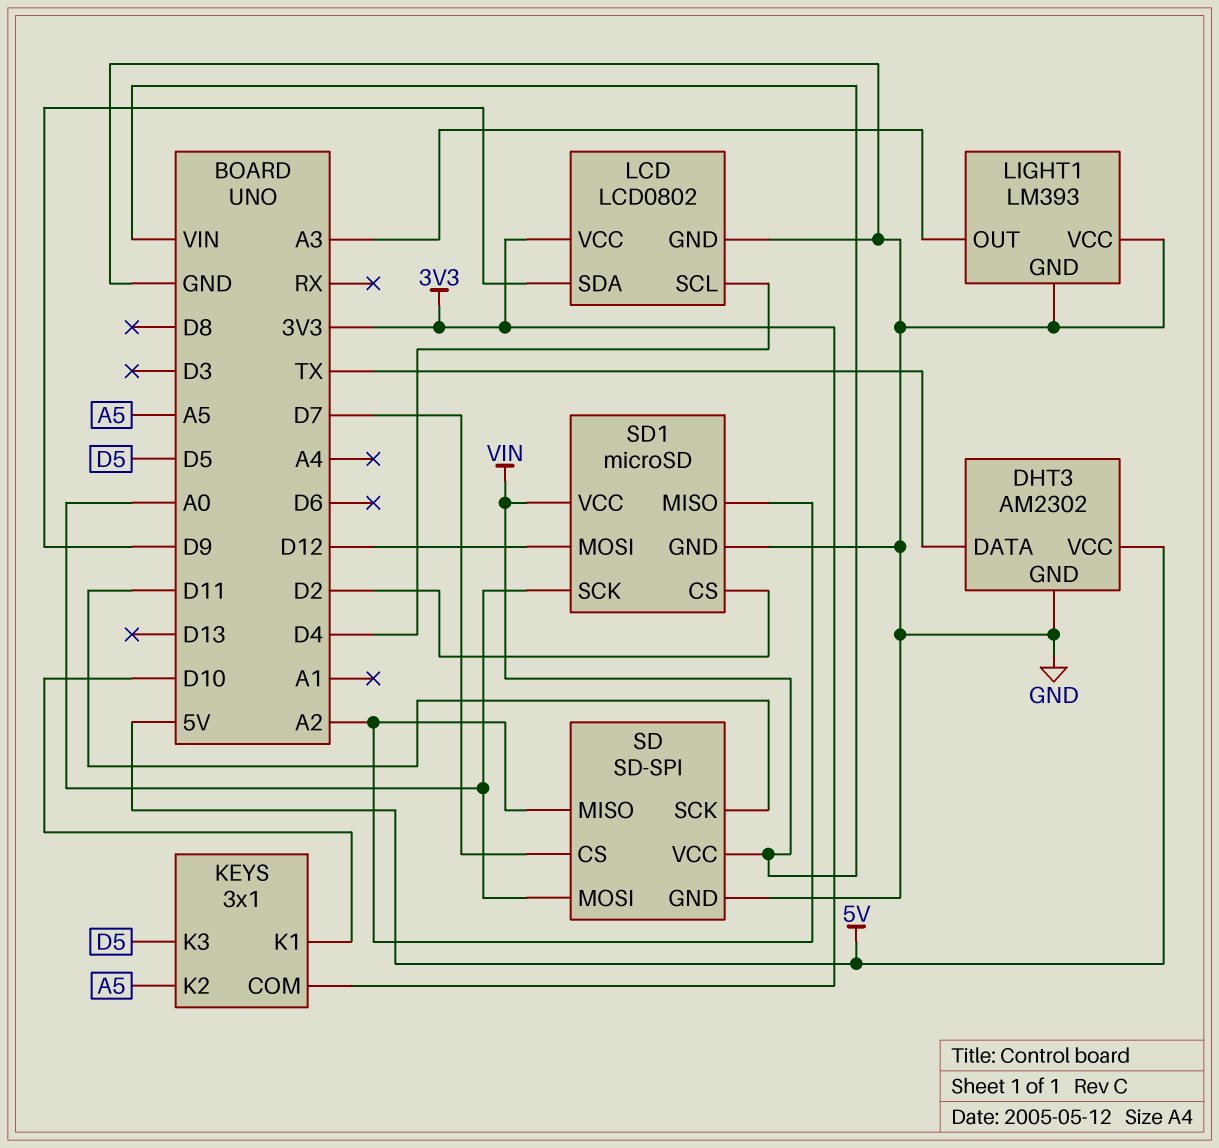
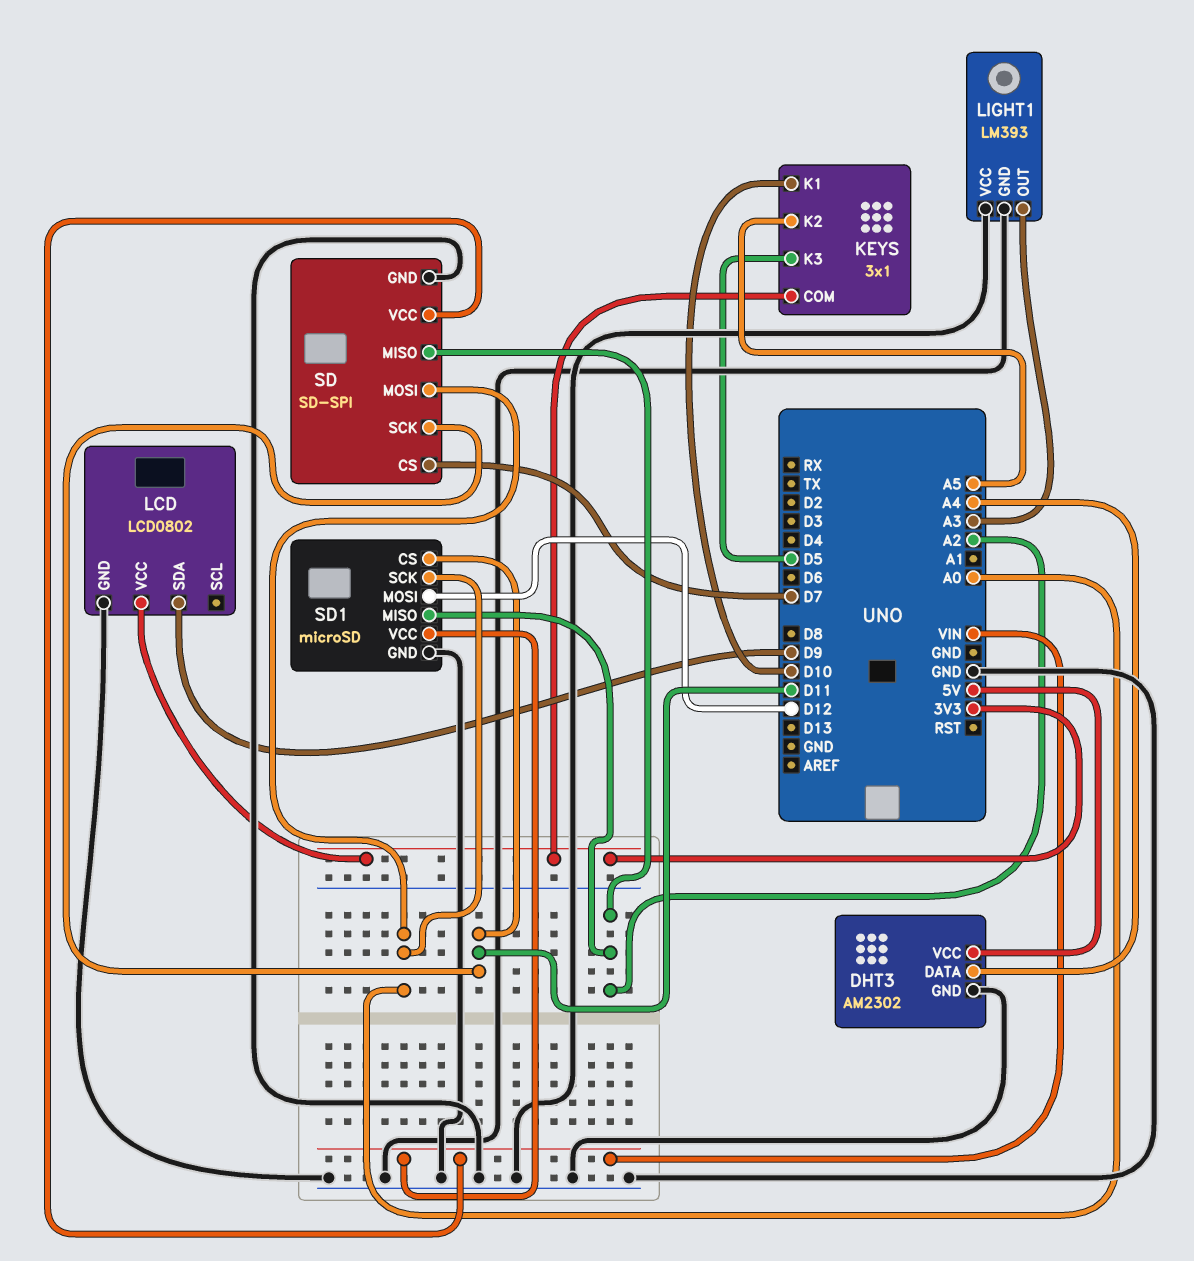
DHT3 pin DATA: TX -> A4
LCD pin SCL: D4 -> none
SD1 pin CS: D2 -> D11

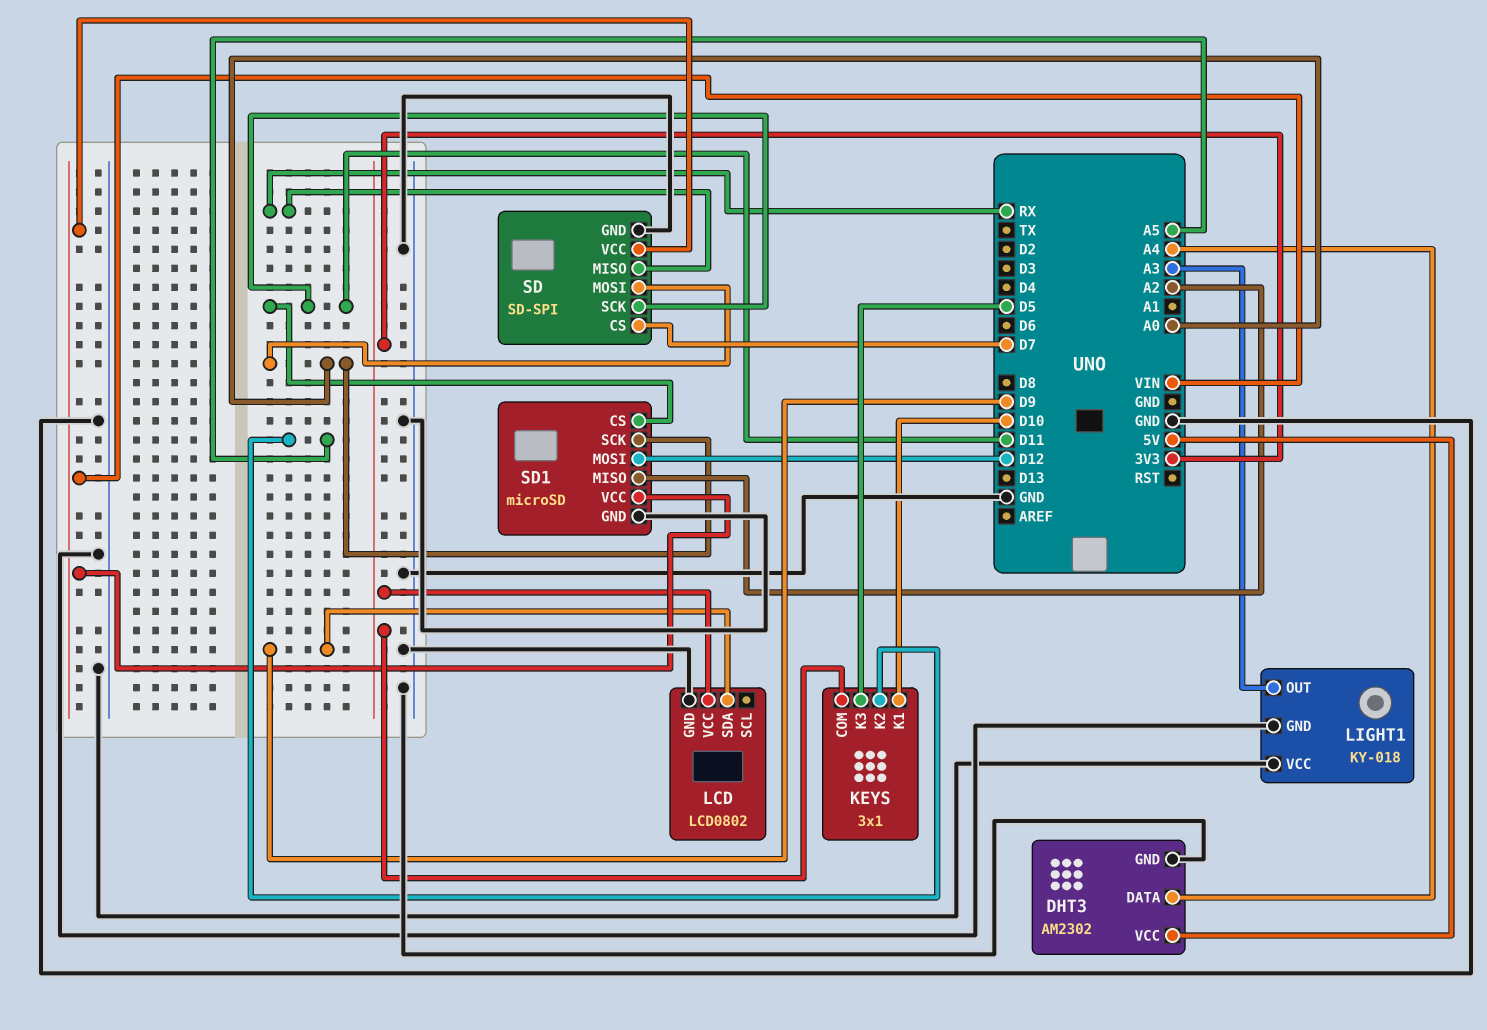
LIGHT1: LM393 -> KY-018
SD pin MISO: A2 -> RX

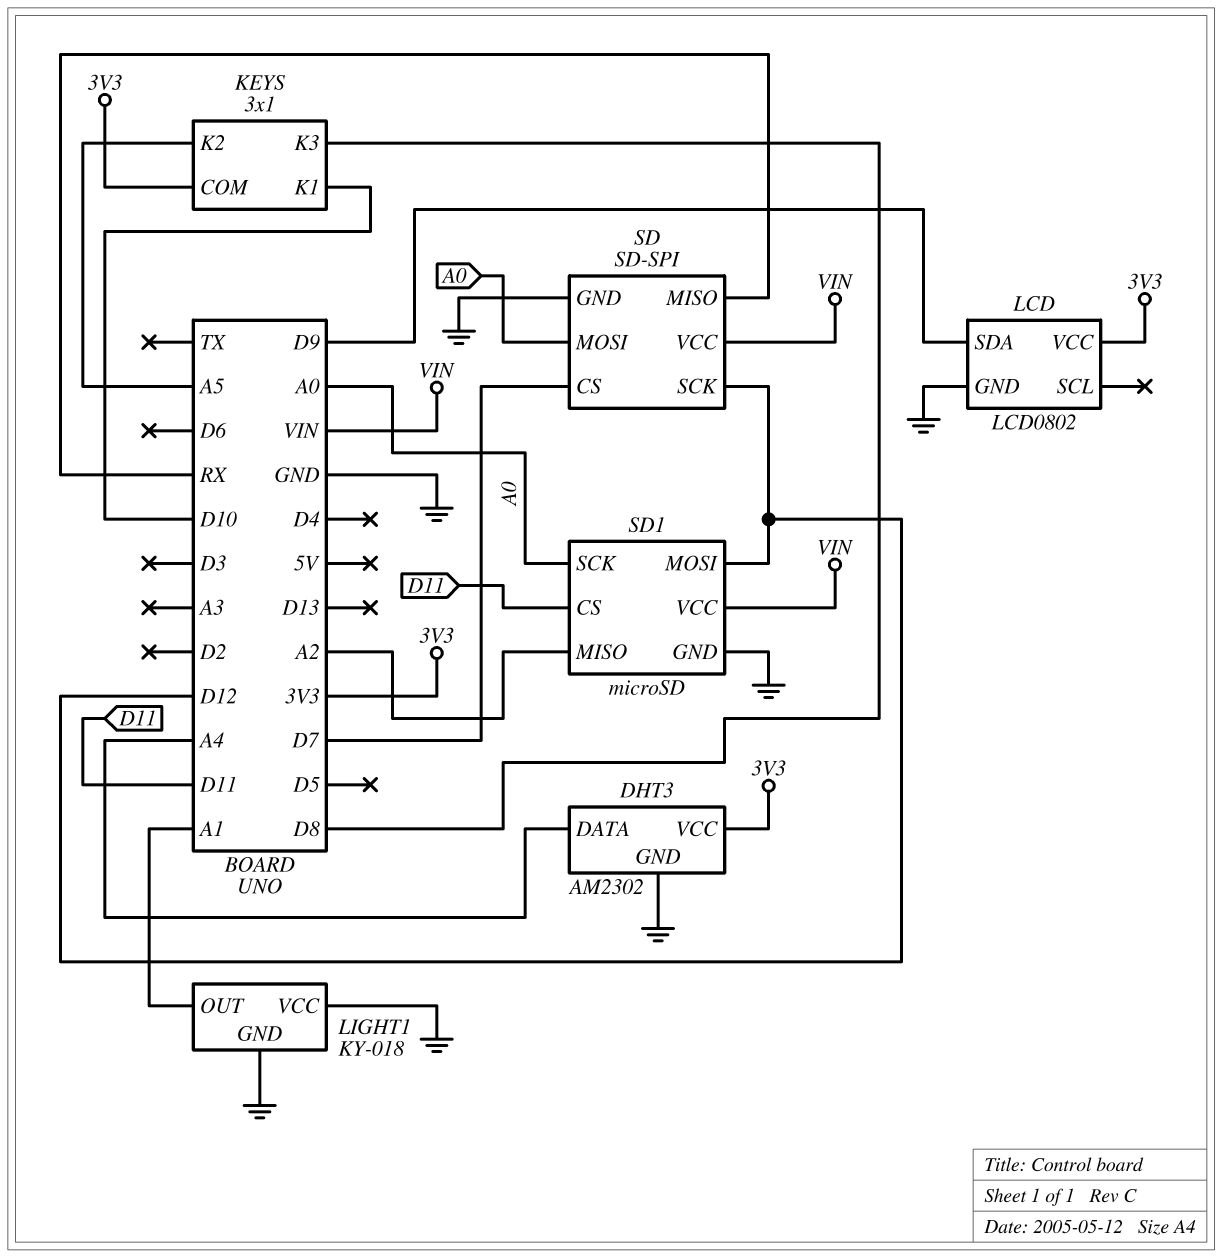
DHT3 pin VCC: 5V -> 3V3
KEYS pin K3: D5 -> D8
LIGHT1 pin OUT: A3 -> A1
SD pin SCK: D11 -> D12

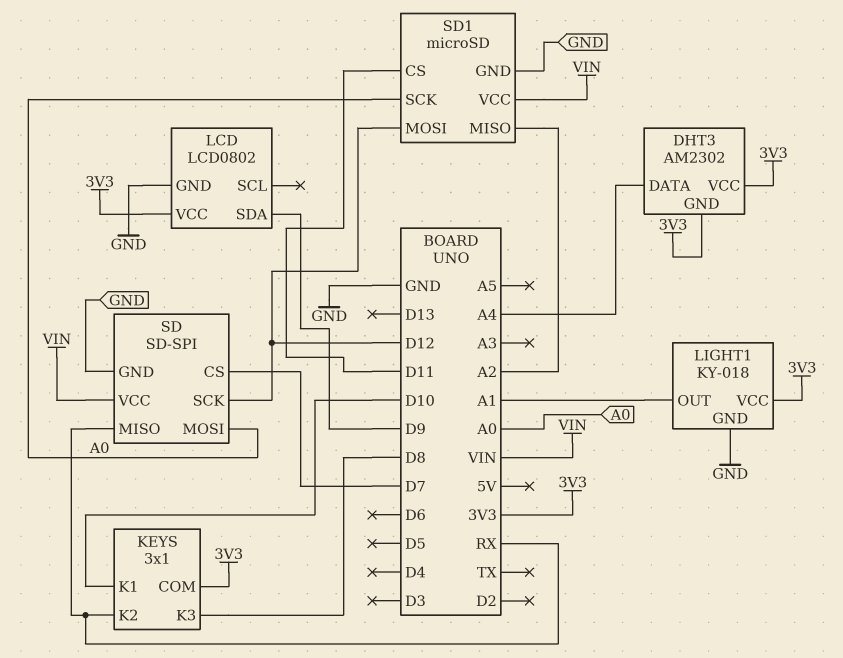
DHT3 pin GND: GND -> 3V3
KEYS pin K2: A5 -> RX
LIGHT1 pin VCC: GND -> 3V3

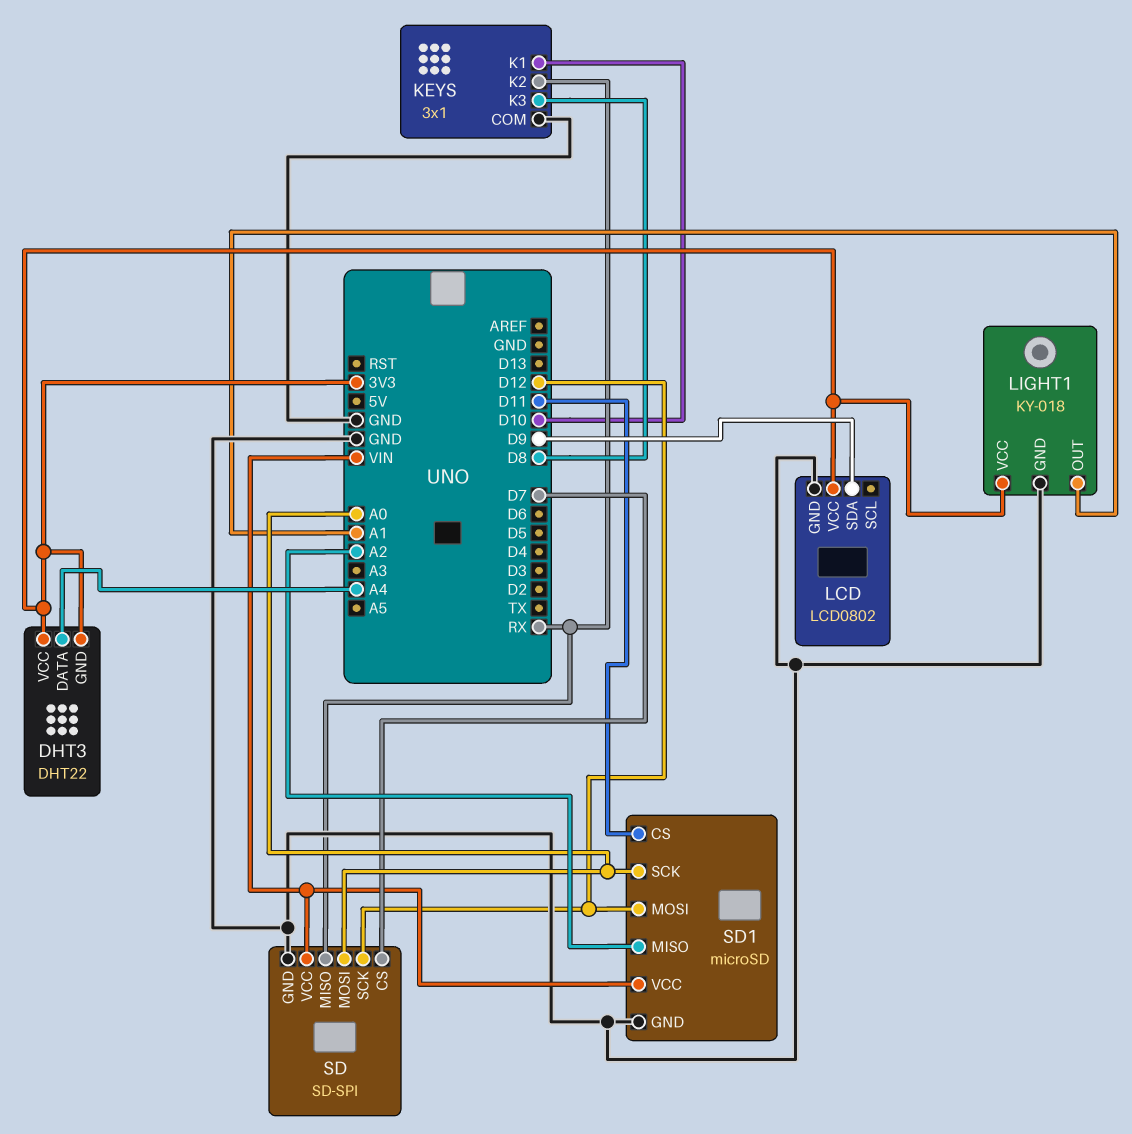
DHT3: AM2302 -> DHT22
KEYS pin COM: 3V3 -> GND

